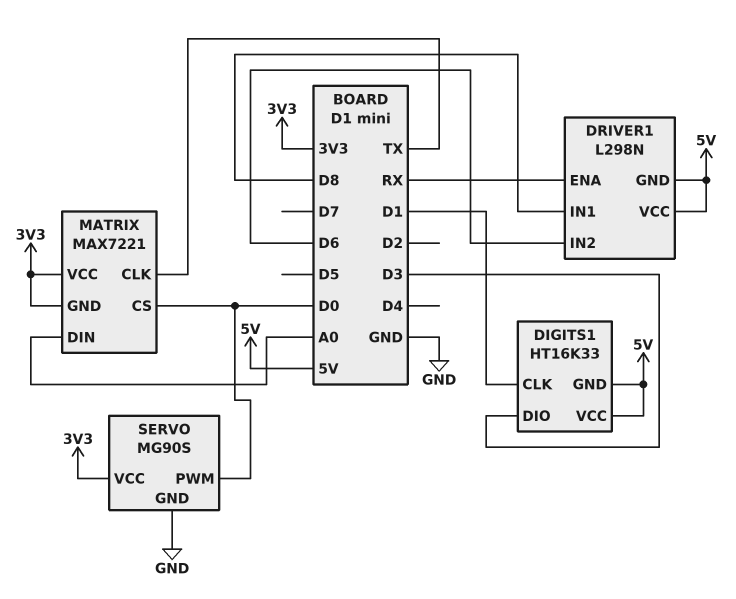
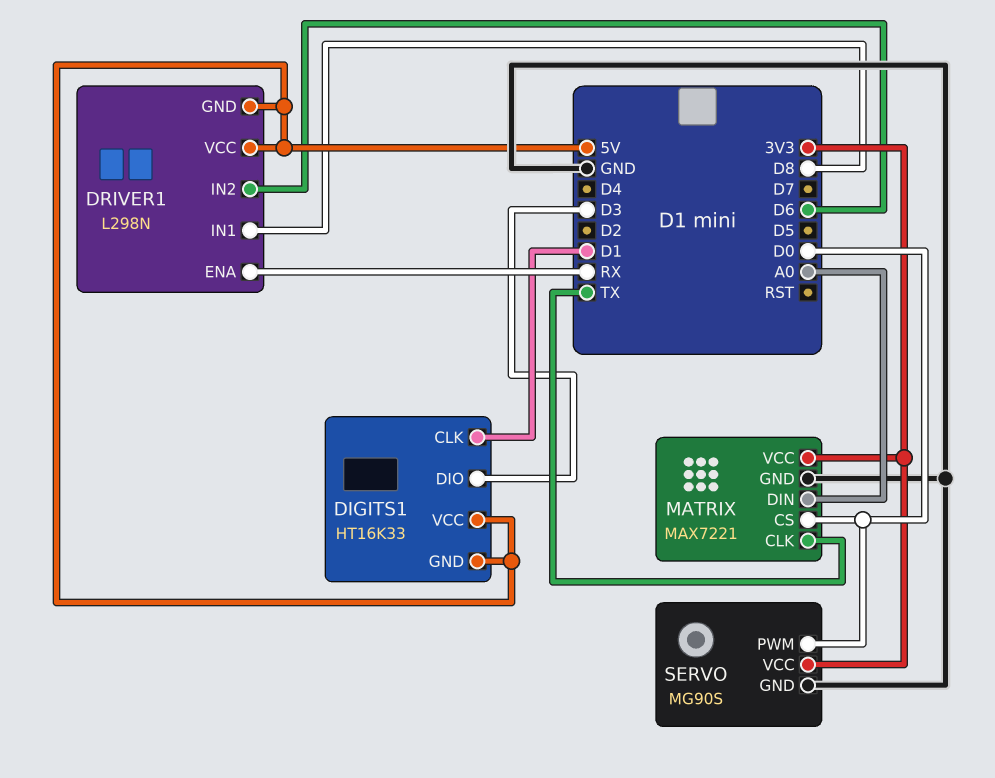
MATRIX pin GND: 3V3 -> GND

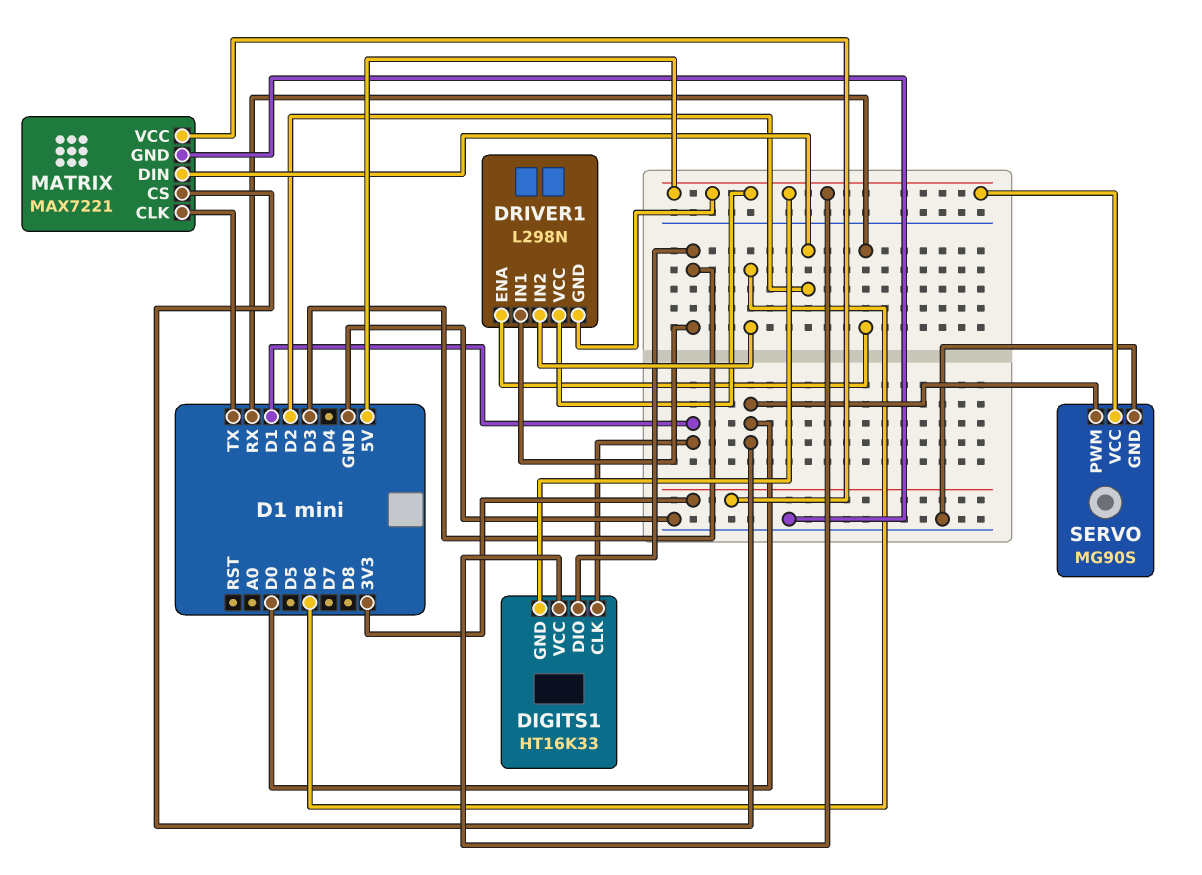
DRIVER1 pin IN1: D8 -> D3
MATRIX pin DIN: A0 -> D2
SERVO pin VCC: 3V3 -> 5V

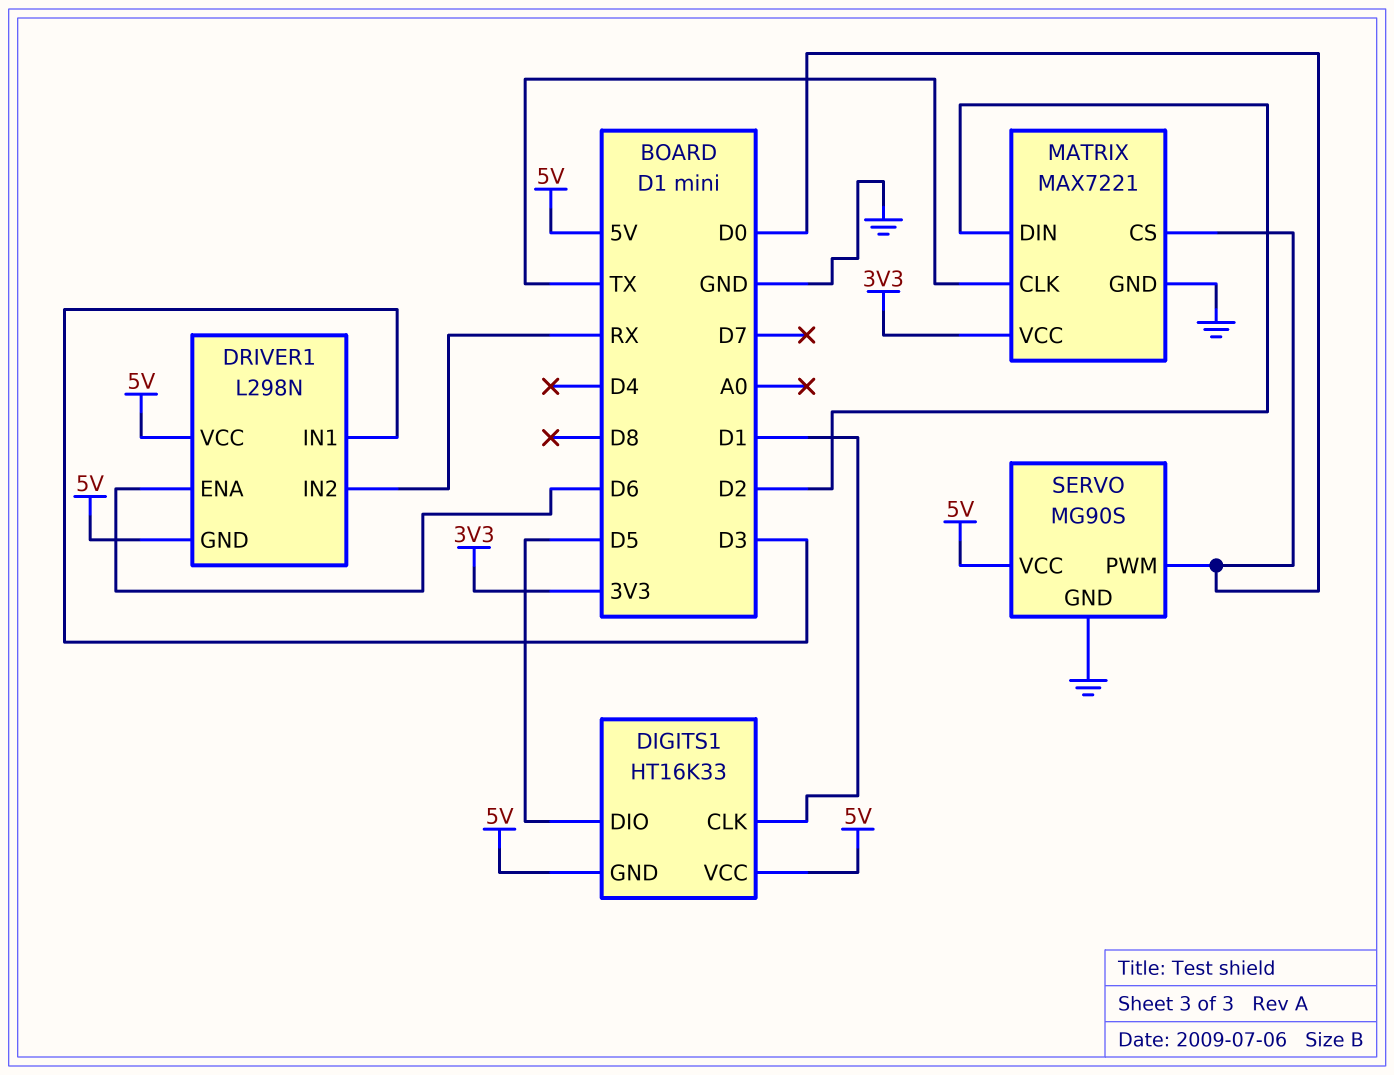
DIGITS1 pin DIO: D3 -> D5
DRIVER1 pin ENA: RX -> D6
DRIVER1 pin IN2: D6 -> RX

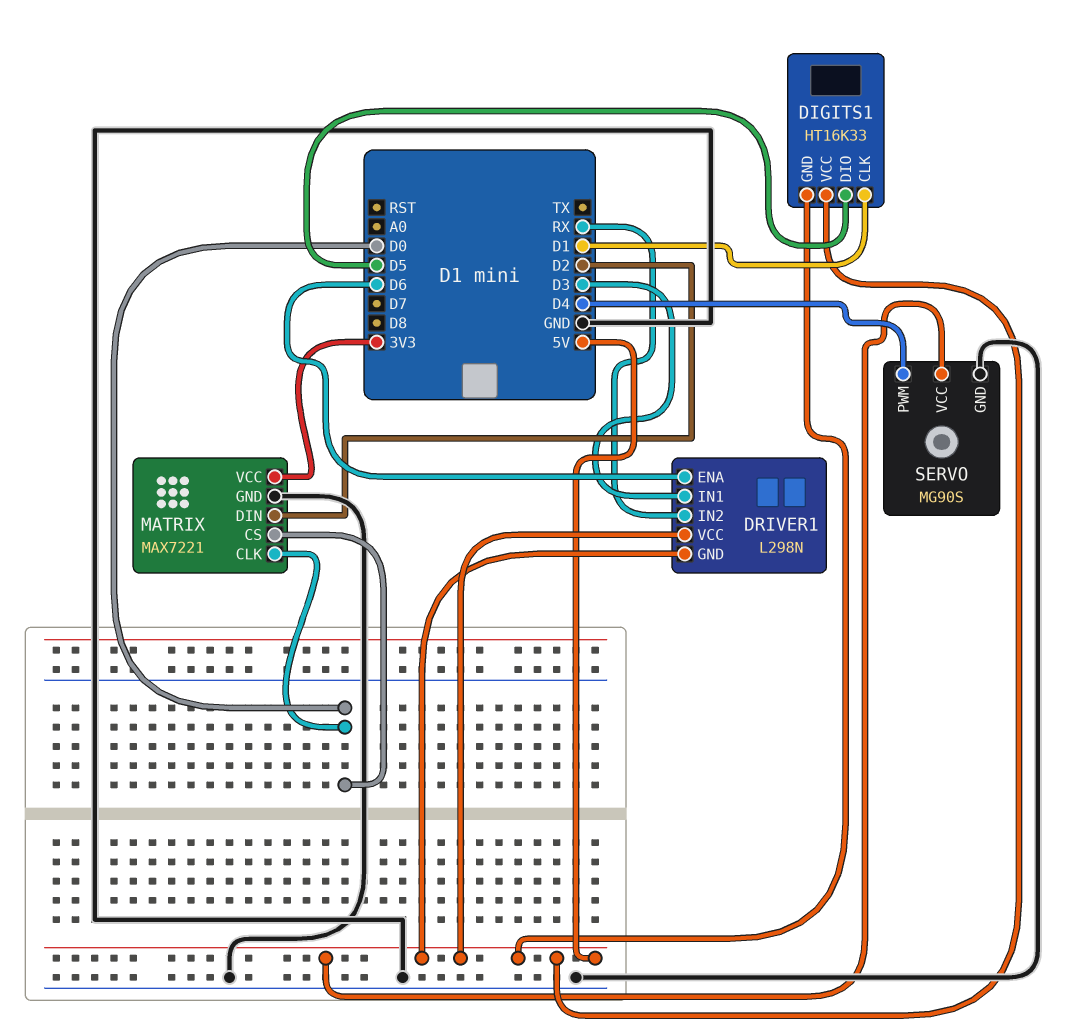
MATRIX pin CLK: TX -> D0
SERVO pin PWM: D0 -> D4

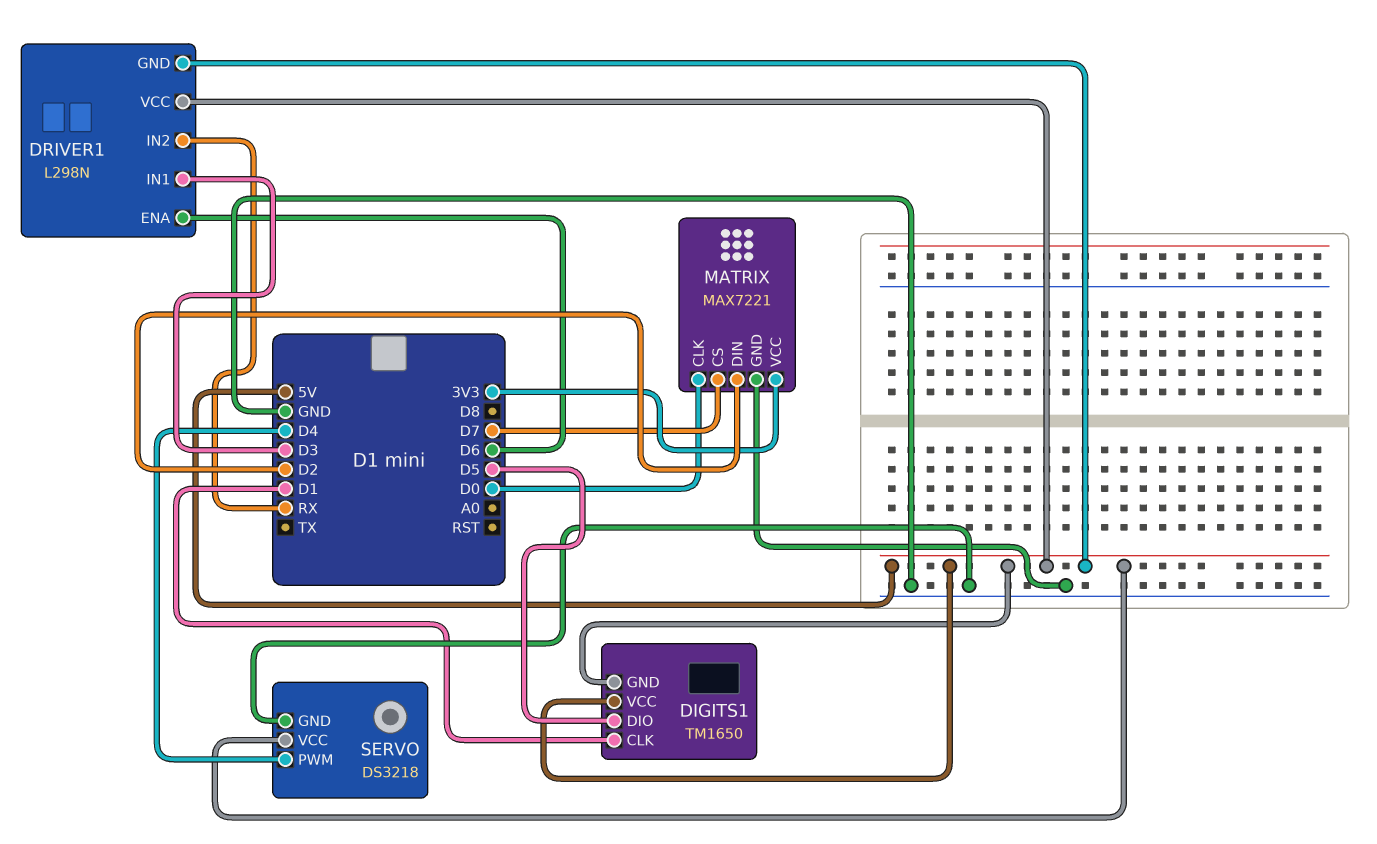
DIGITS1: HT16K33 -> TM1650
MATRIX pin CS: D0 -> D7
SERVO: MG90S -> DS3218

